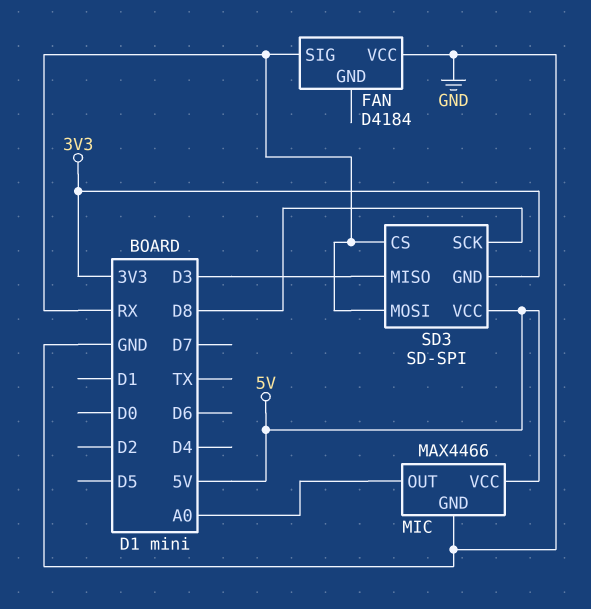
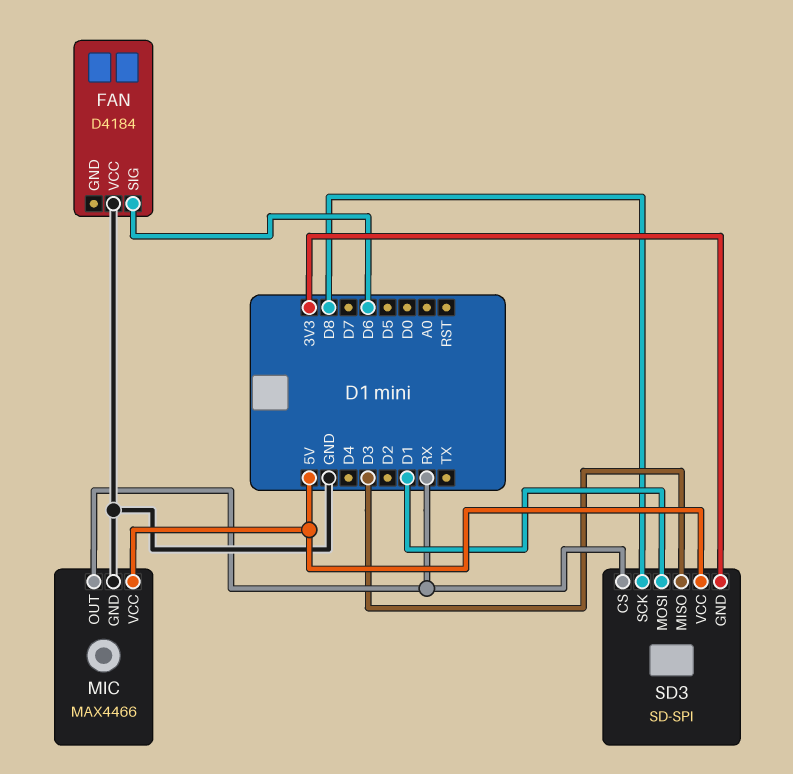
FAN pin SIG: RX -> D6
MIC pin OUT: A0 -> RX
SD3 pin MOSI: RX -> D1

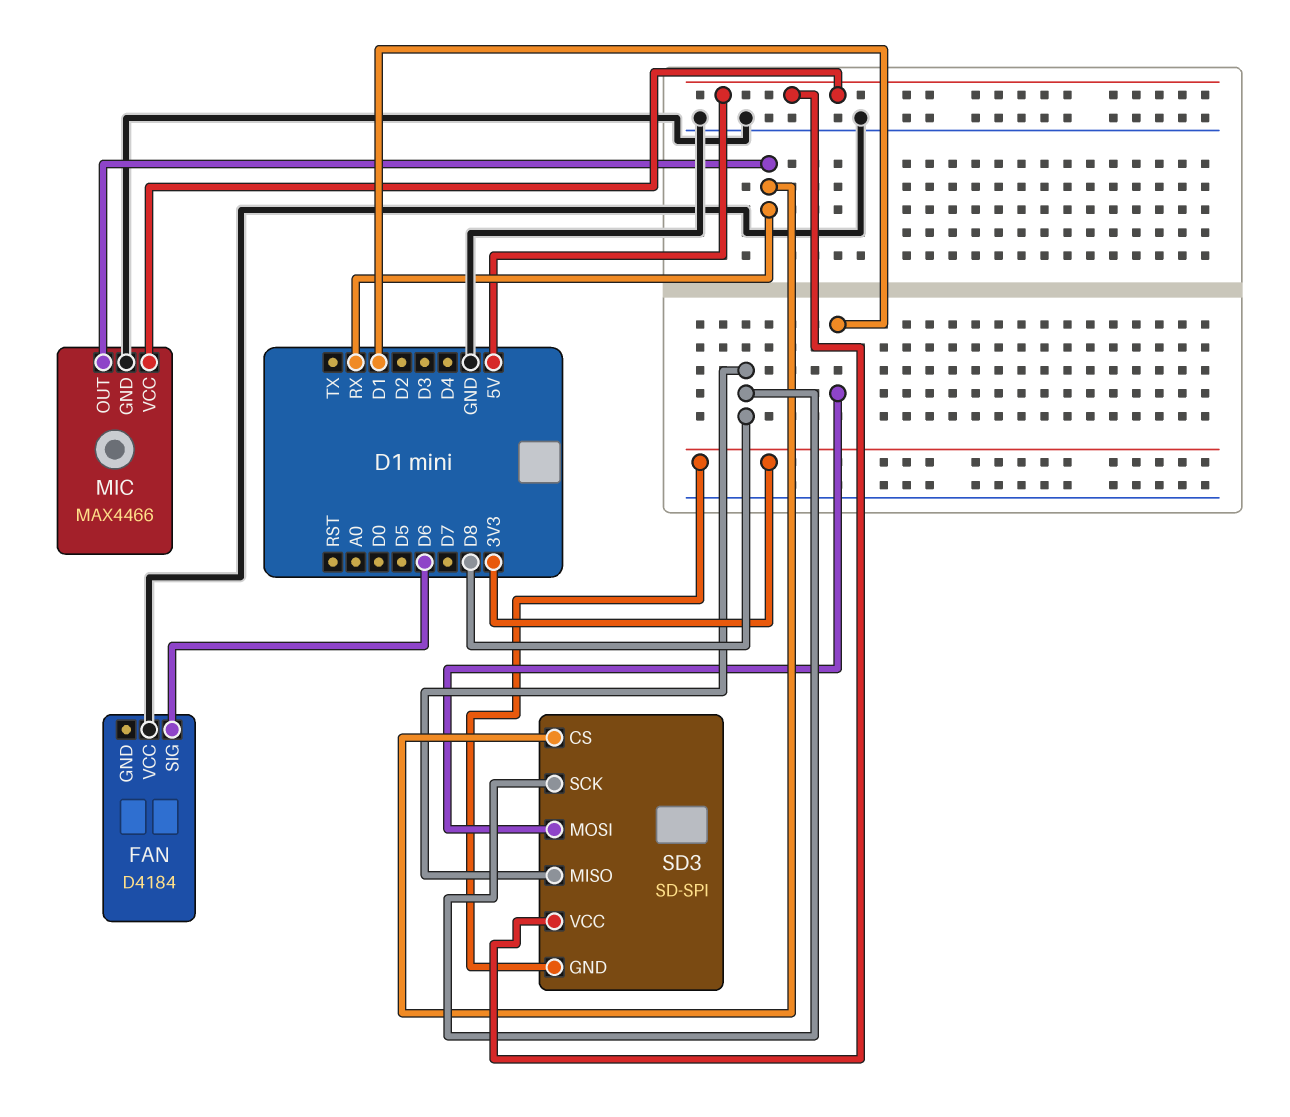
SD3 pin MISO: D3 -> D8

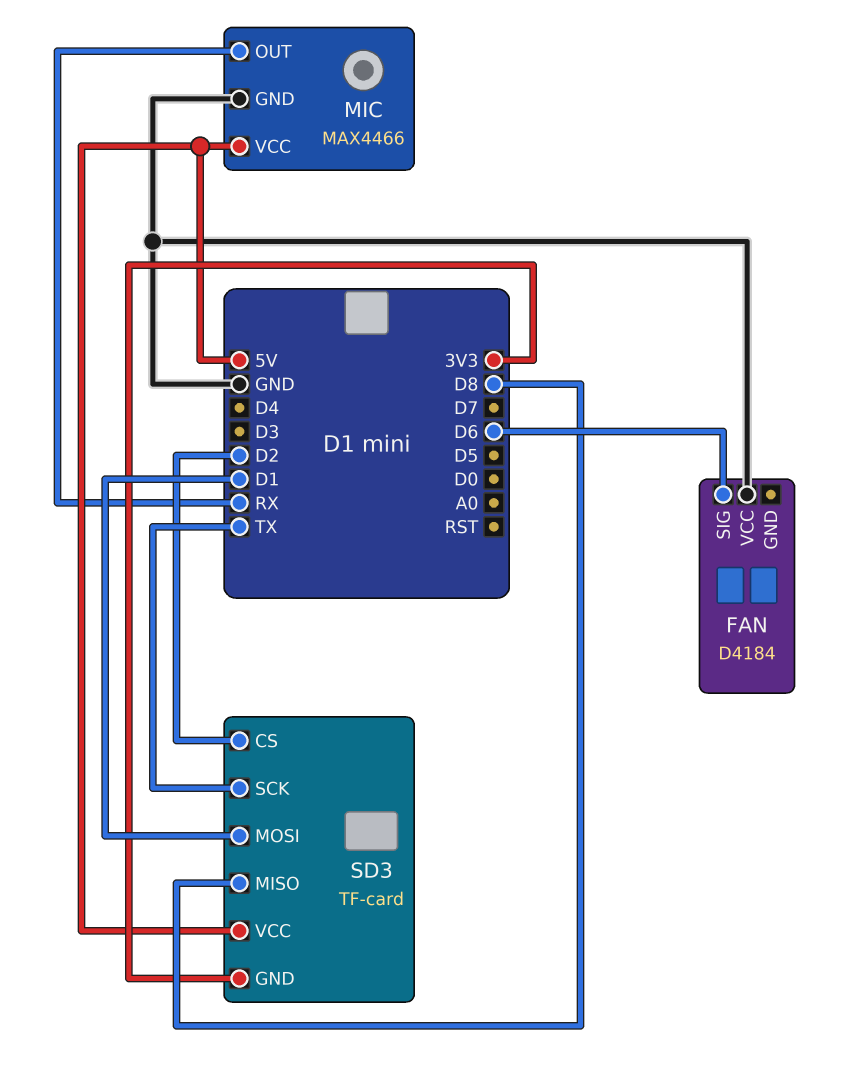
SD3: SD-SPI -> TF-card
SD3 pin CS: RX -> D2
SD3 pin SCK: D8 -> TX

